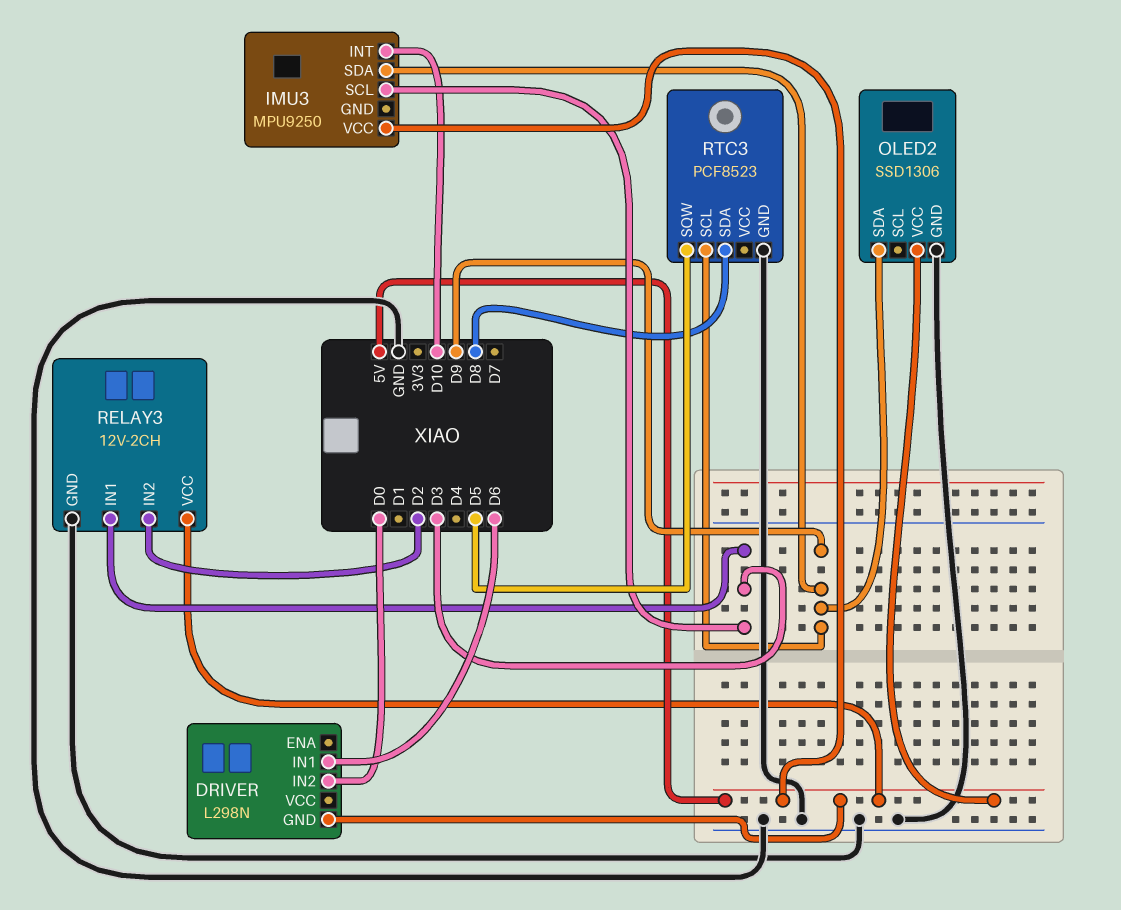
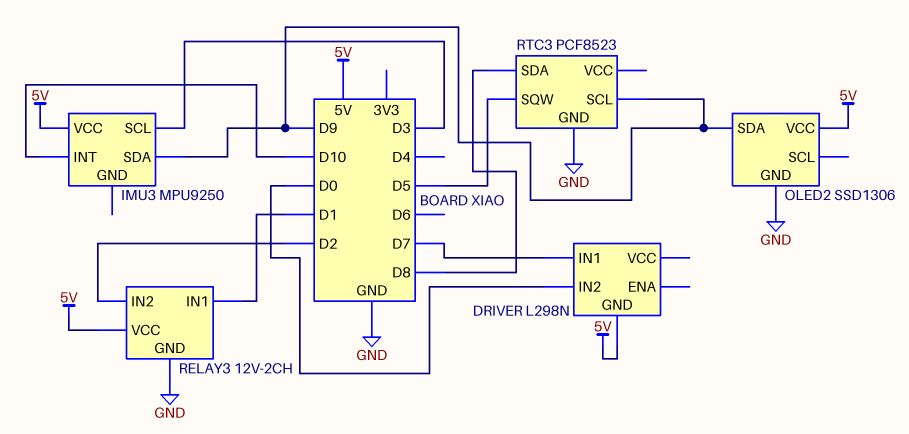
DRIVER pin IN1: D6 -> D7
RELAY3 pin IN1: D3 -> D1

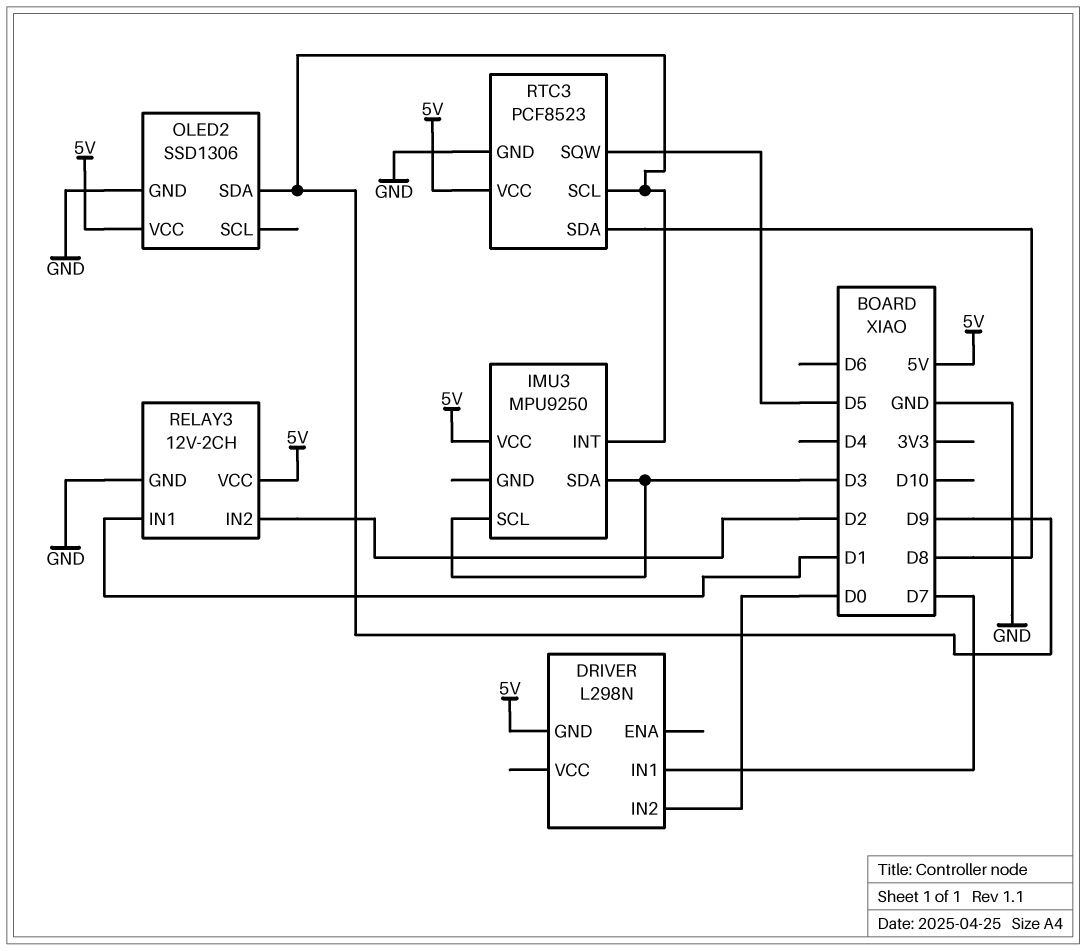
IMU3 pin INT: D10 -> D9
IMU3 pin SDA: D9 -> D3
RTC3 pin VCC: none -> 5V

